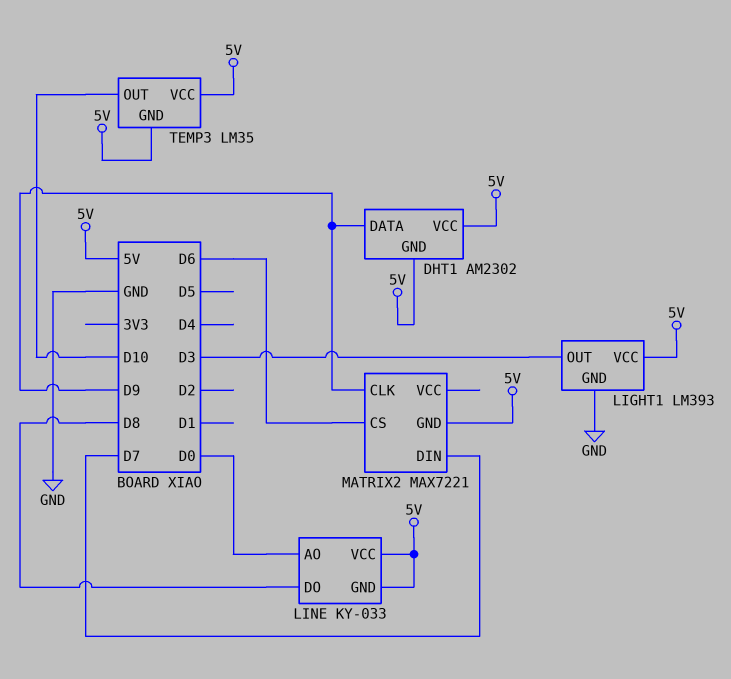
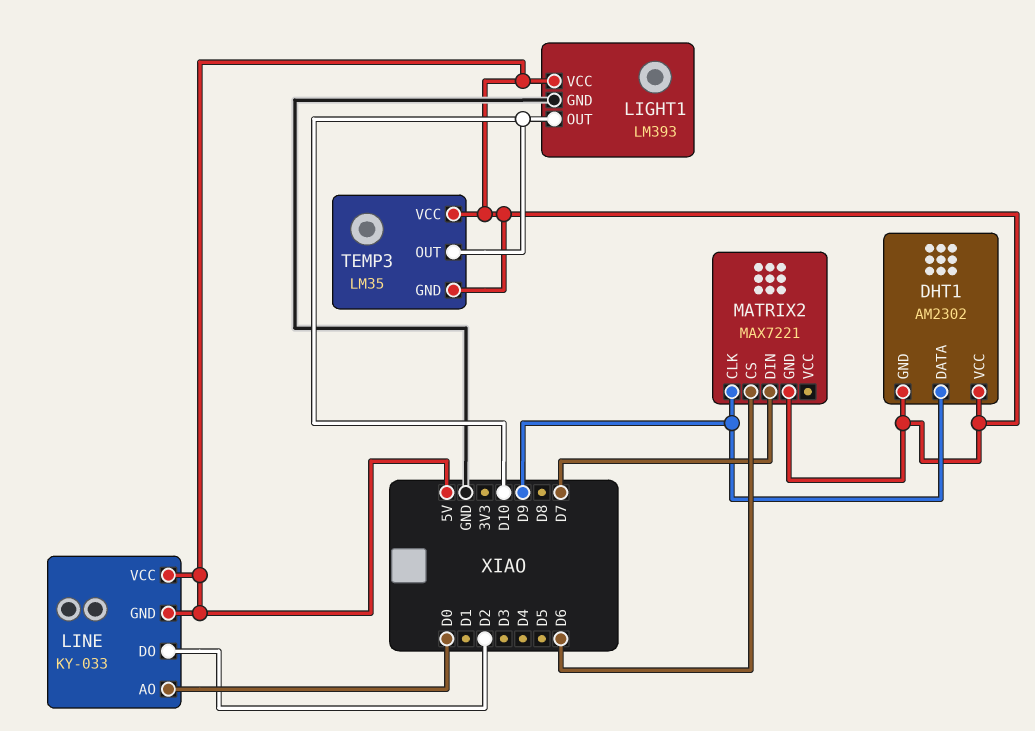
LIGHT1 pin OUT: D3 -> D10
LINE pin DO: D8 -> D2

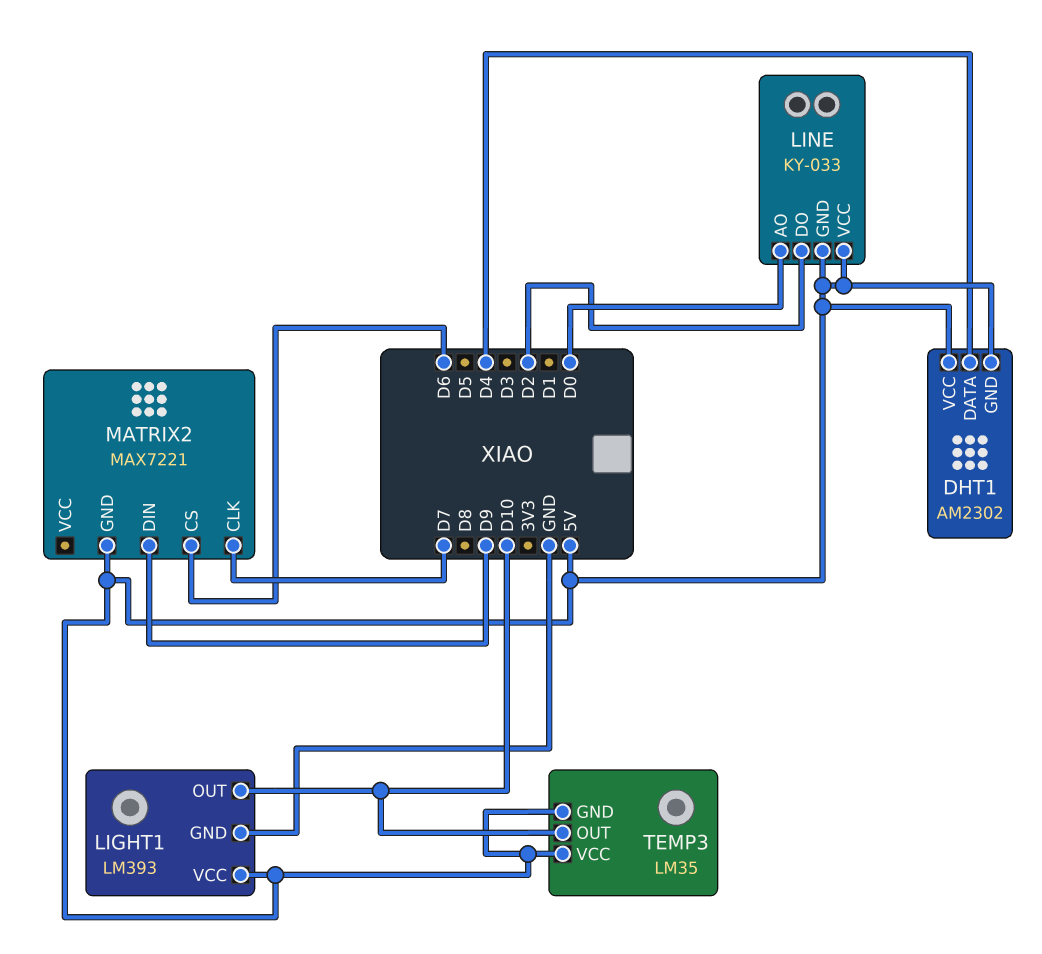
DHT1 pin DATA: D9 -> D4
MATRIX2 pin CLK: D9 -> D7
MATRIX2 pin DIN: D7 -> D9

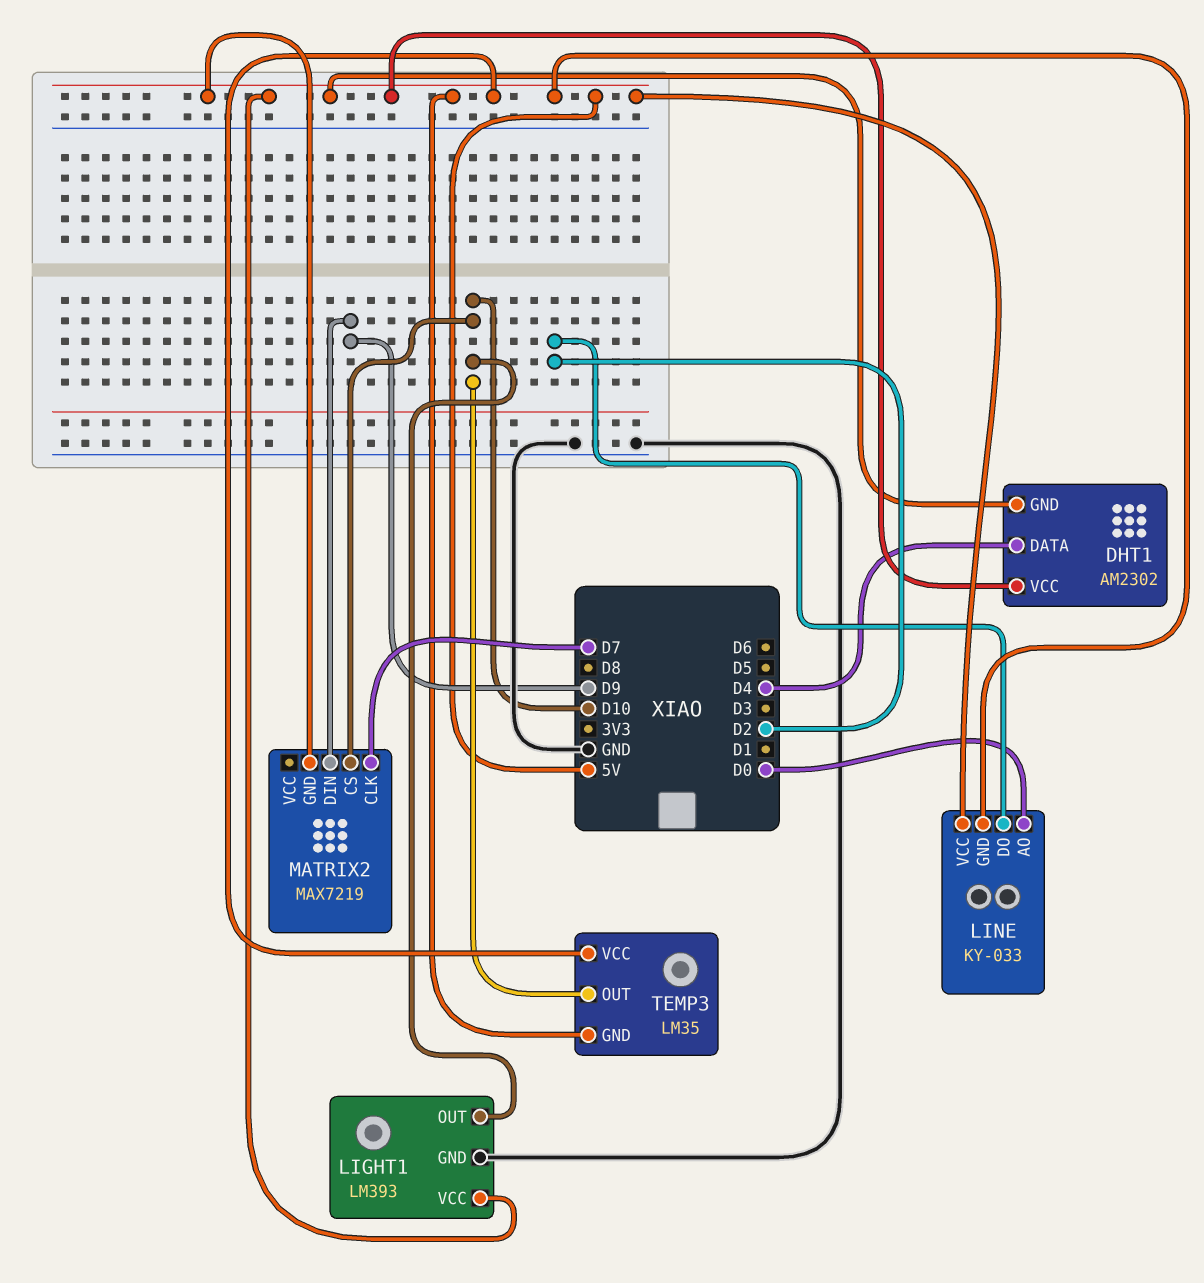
MATRIX2: MAX7221 -> MAX7219
MATRIX2 pin CS: D6 -> D10

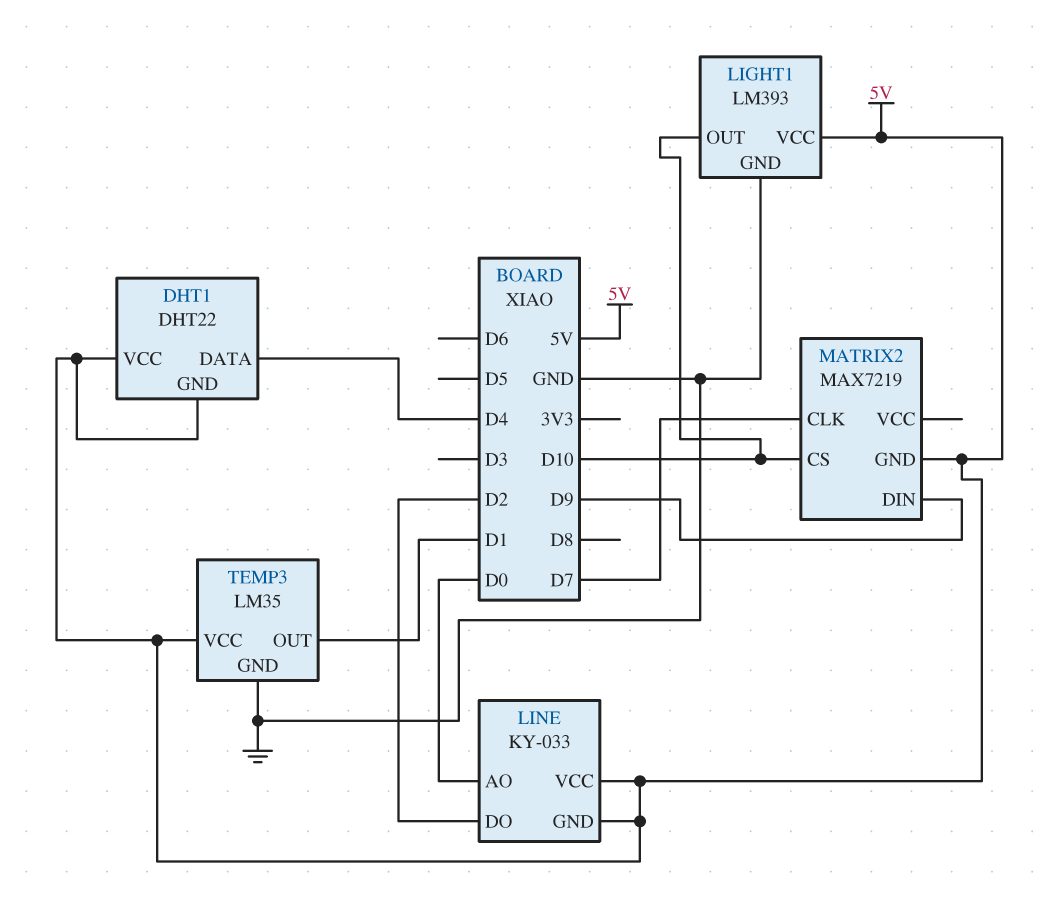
DHT1: AM2302 -> DHT22
TEMP3 pin GND: 5V -> GND
TEMP3 pin OUT: D10 -> D1

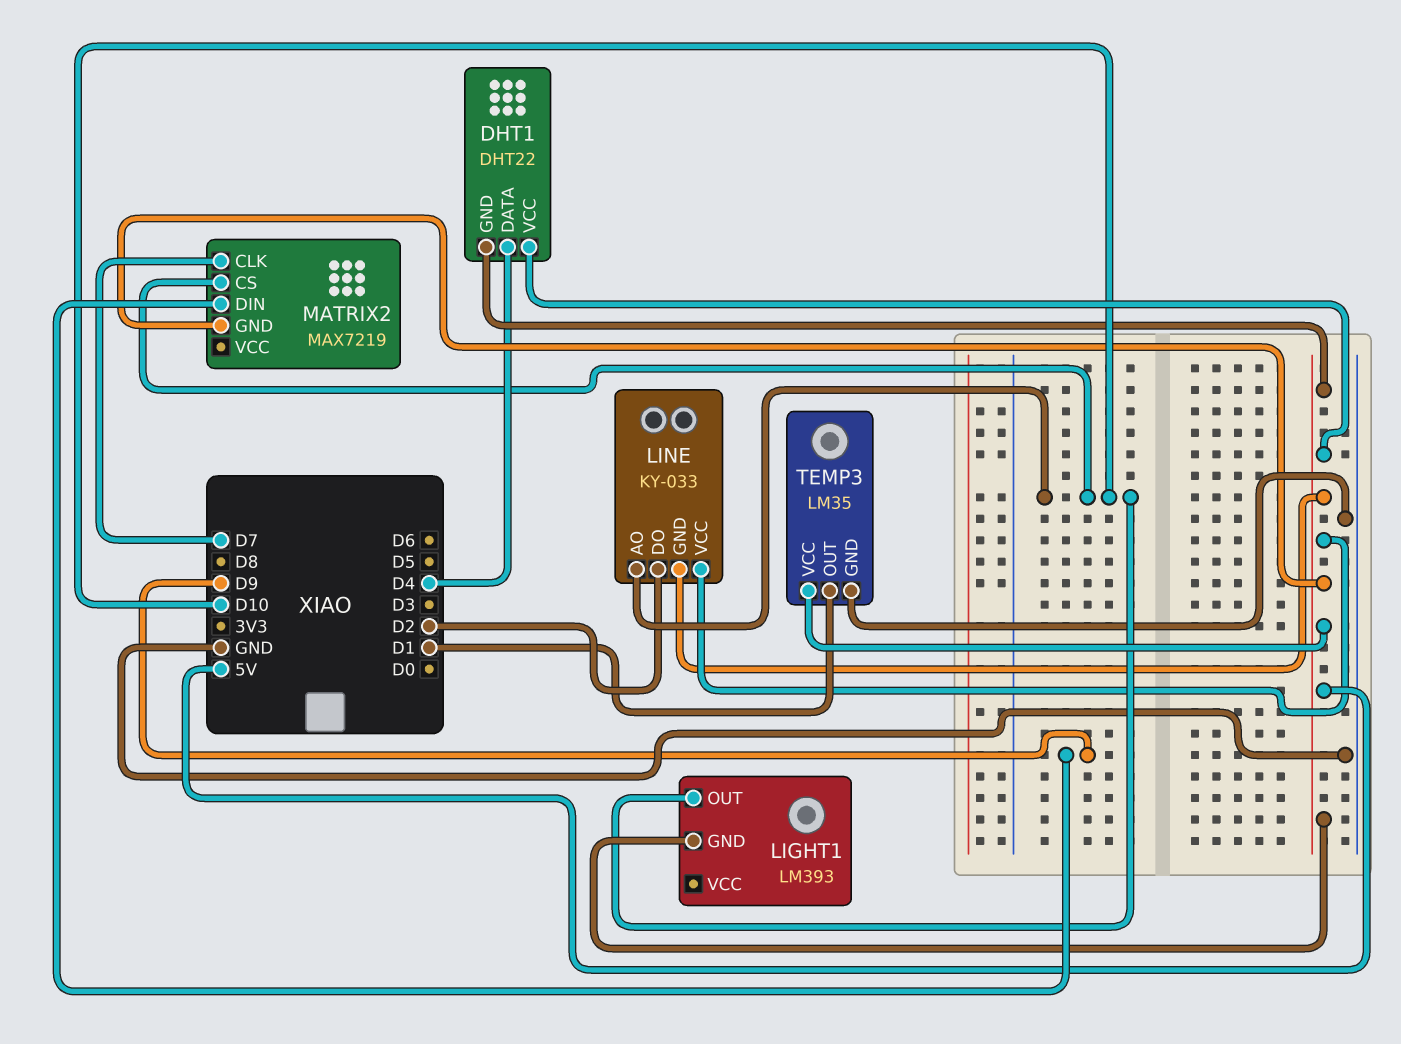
LIGHT1 pin GND: GND -> 5V
LIGHT1 pin VCC: 5V -> none
LINE pin AO: D0 -> D10

